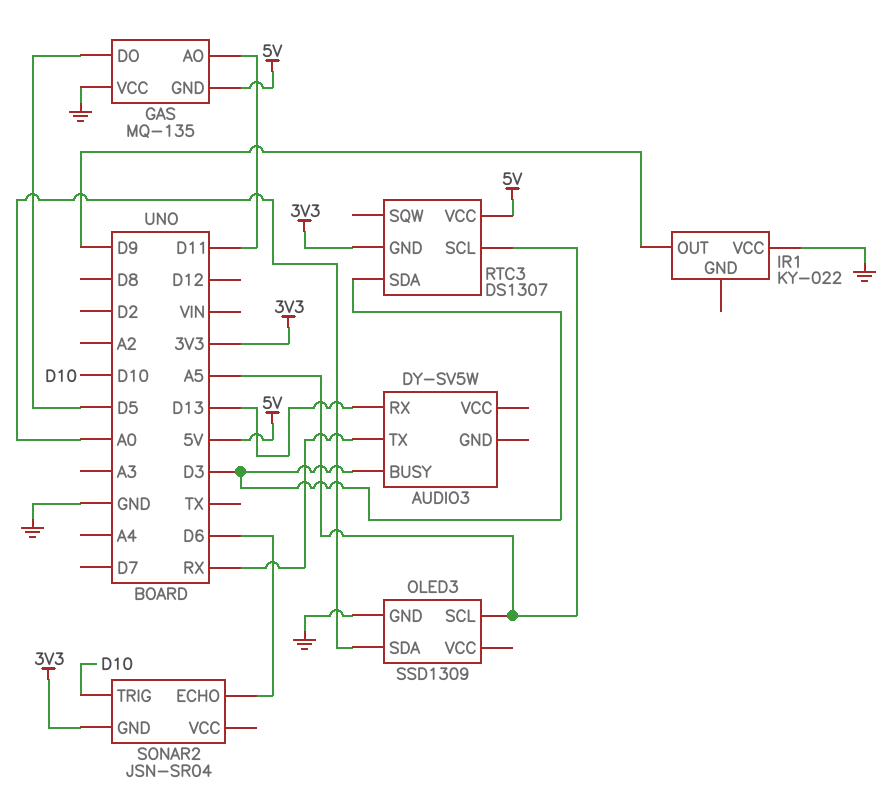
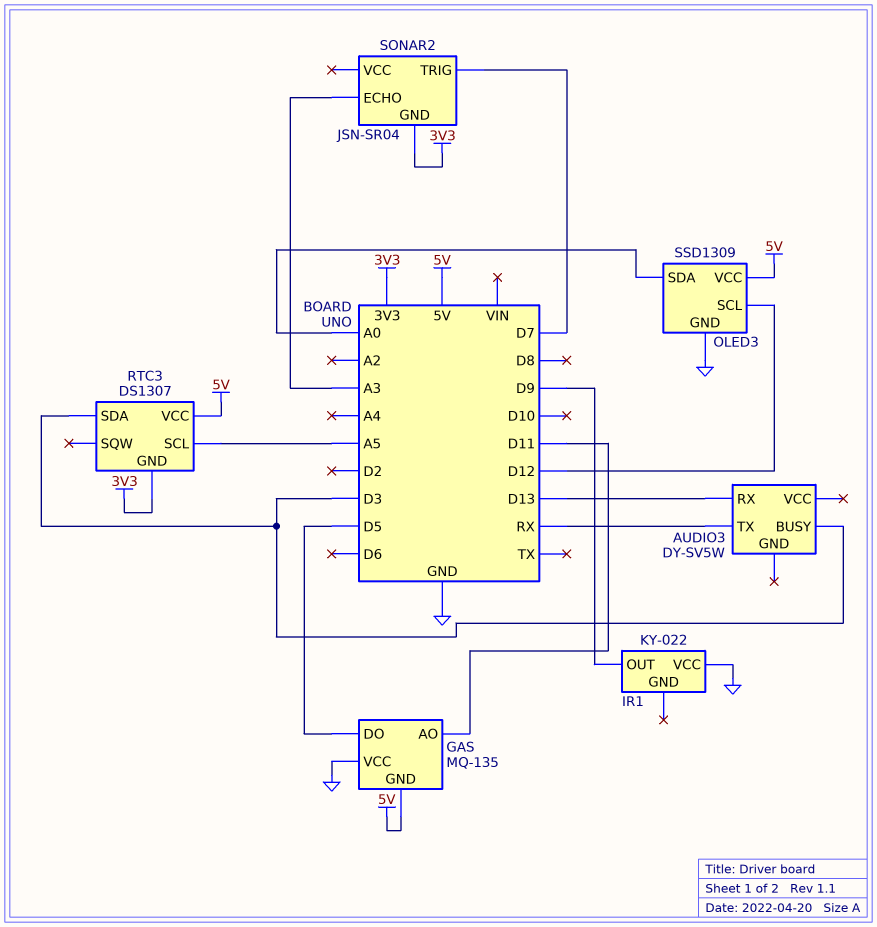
OLED3 pin SCL: A5 -> D12
OLED3 pin VCC: none -> 5V
SONAR2 pin ECHO: D6 -> A3
SONAR2 pin TRIG: D10 -> D7

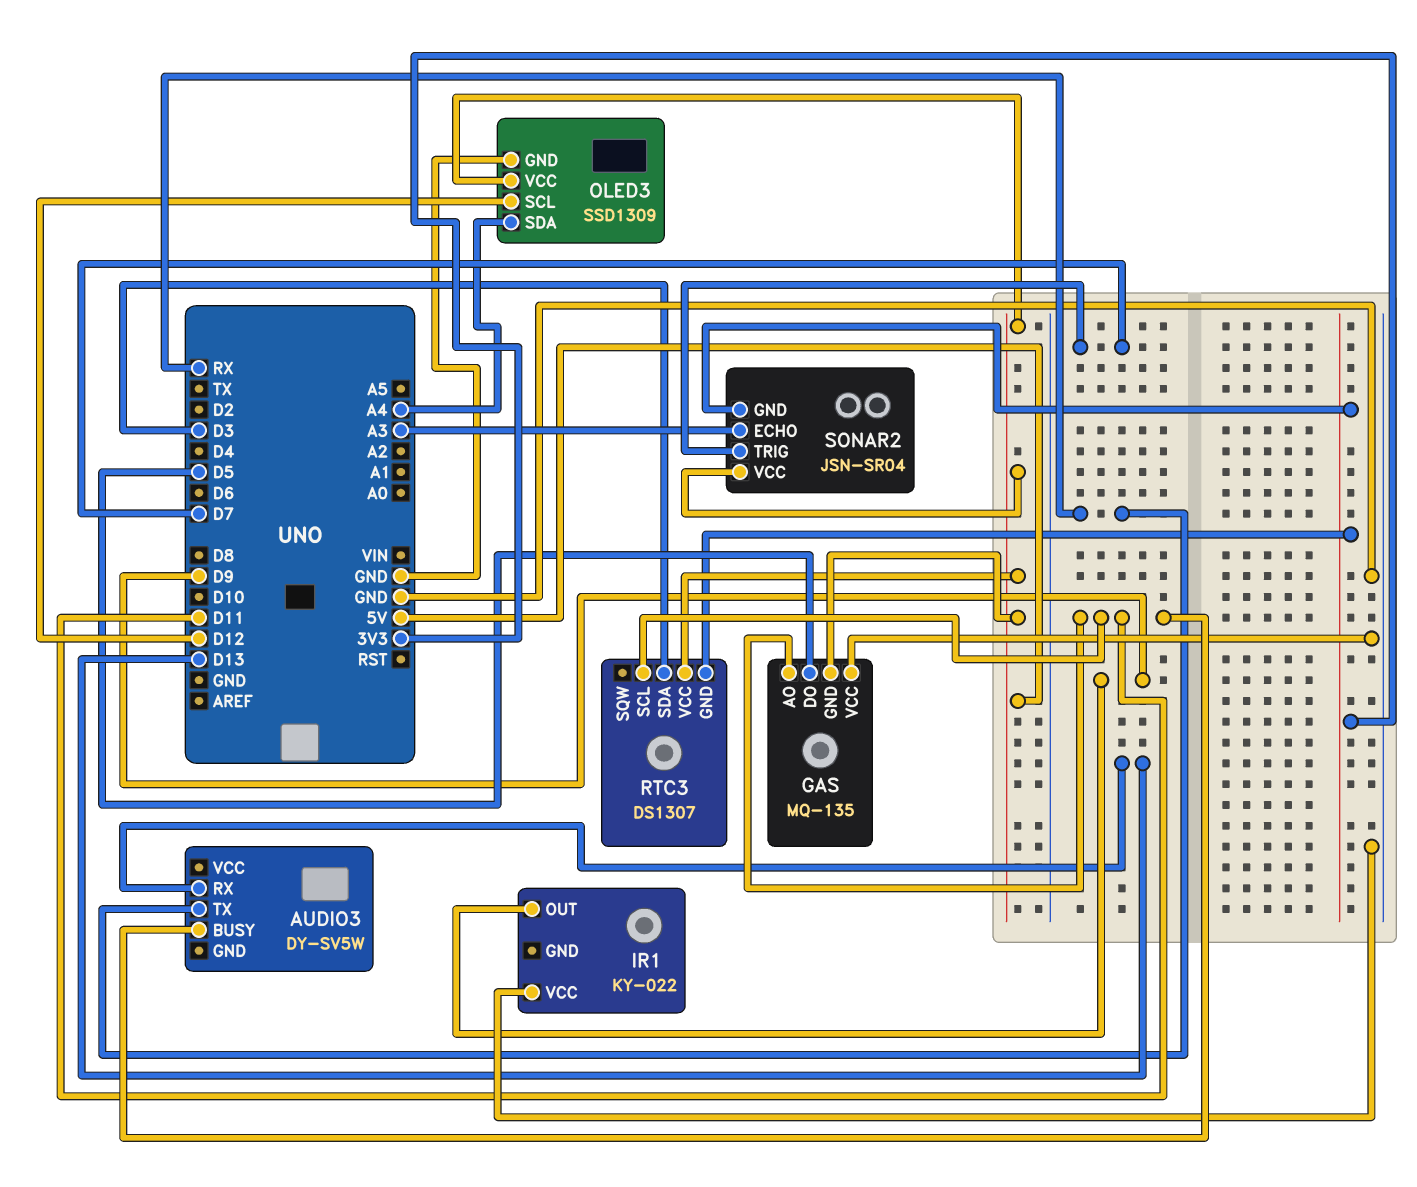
AUDIO3 pin BUSY: D3 -> D11
OLED3 pin SDA: A0 -> A4
RTC3 pin SCL: A5 -> D11
SONAR2 pin VCC: none -> 5V

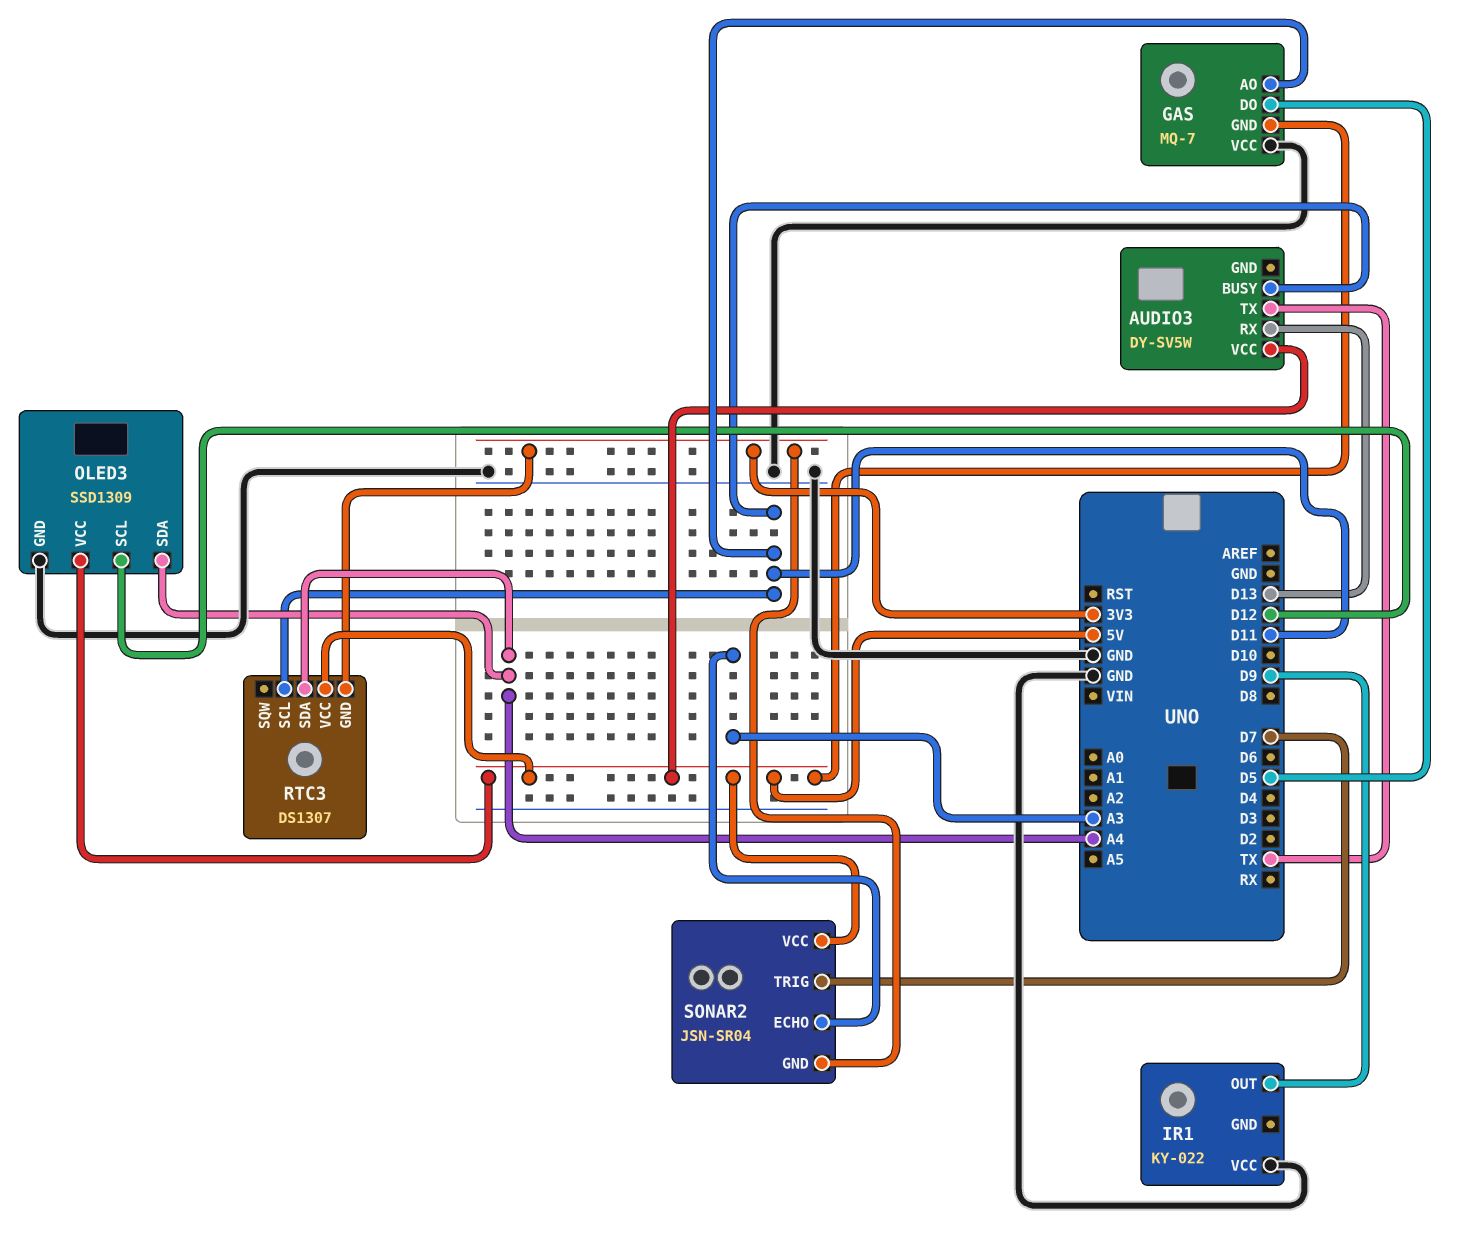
AUDIO3 pin TX: RX -> TX
AUDIO3 pin VCC: none -> 5V
GAS: MQ-135 -> MQ-7
RTC3 pin SDA: D3 -> A4

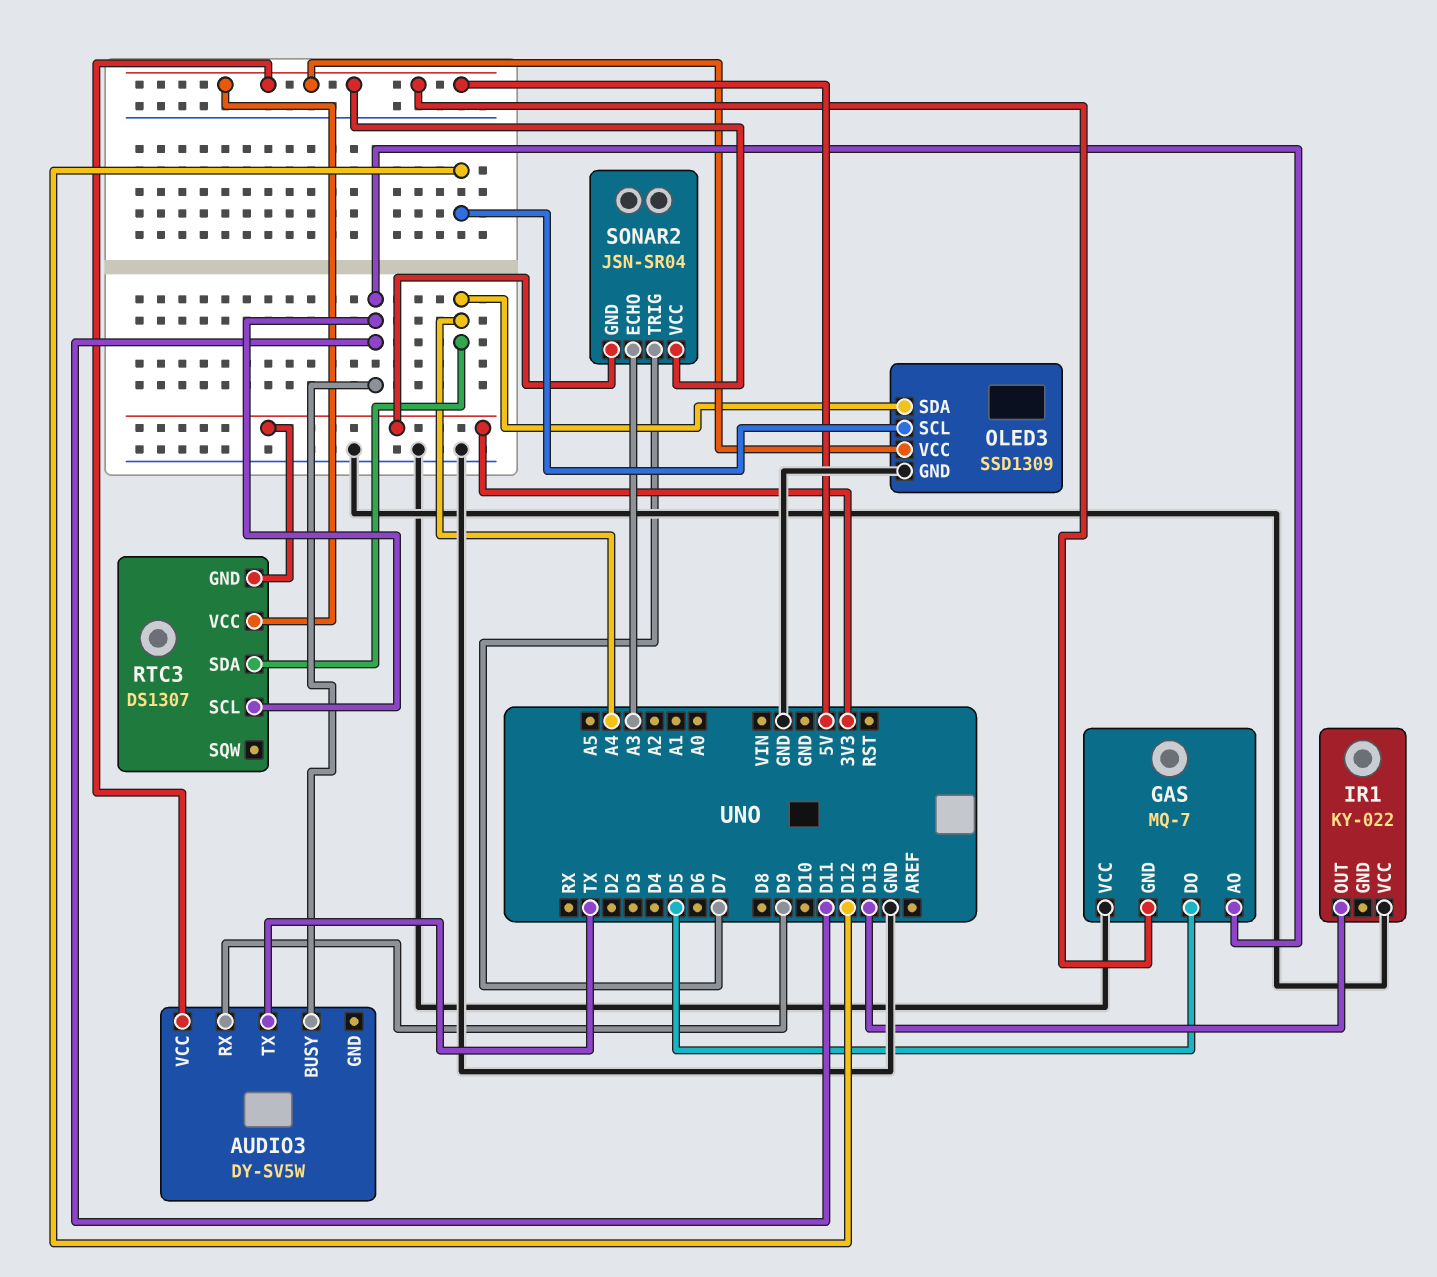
AUDIO3 pin RX: D13 -> D9
IR1 pin OUT: D9 -> D13

